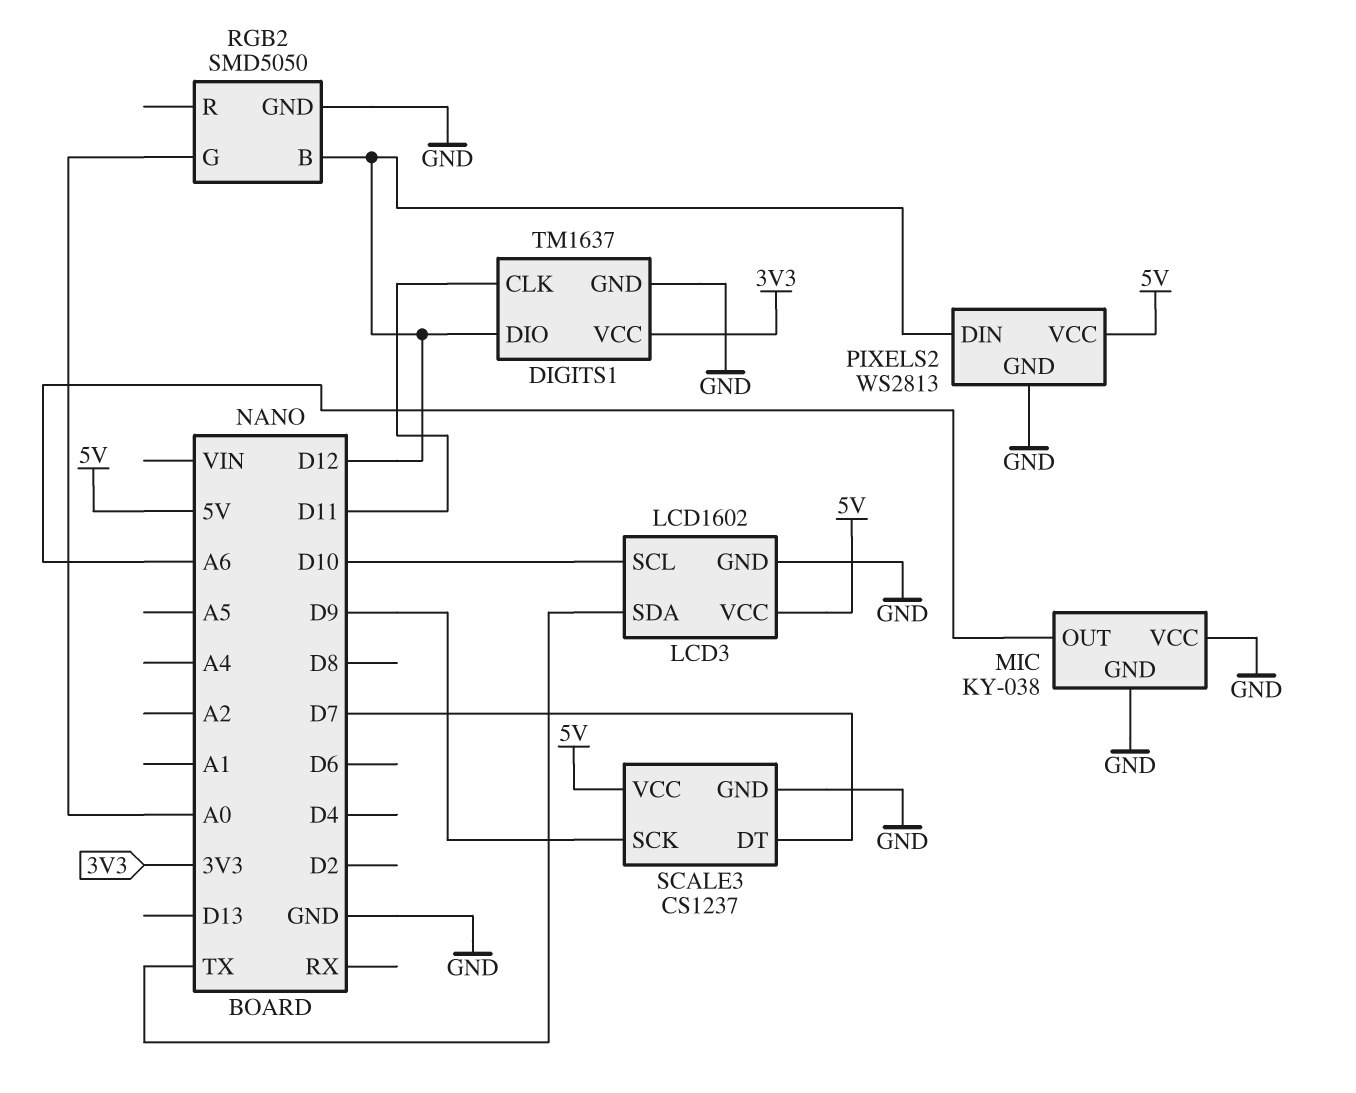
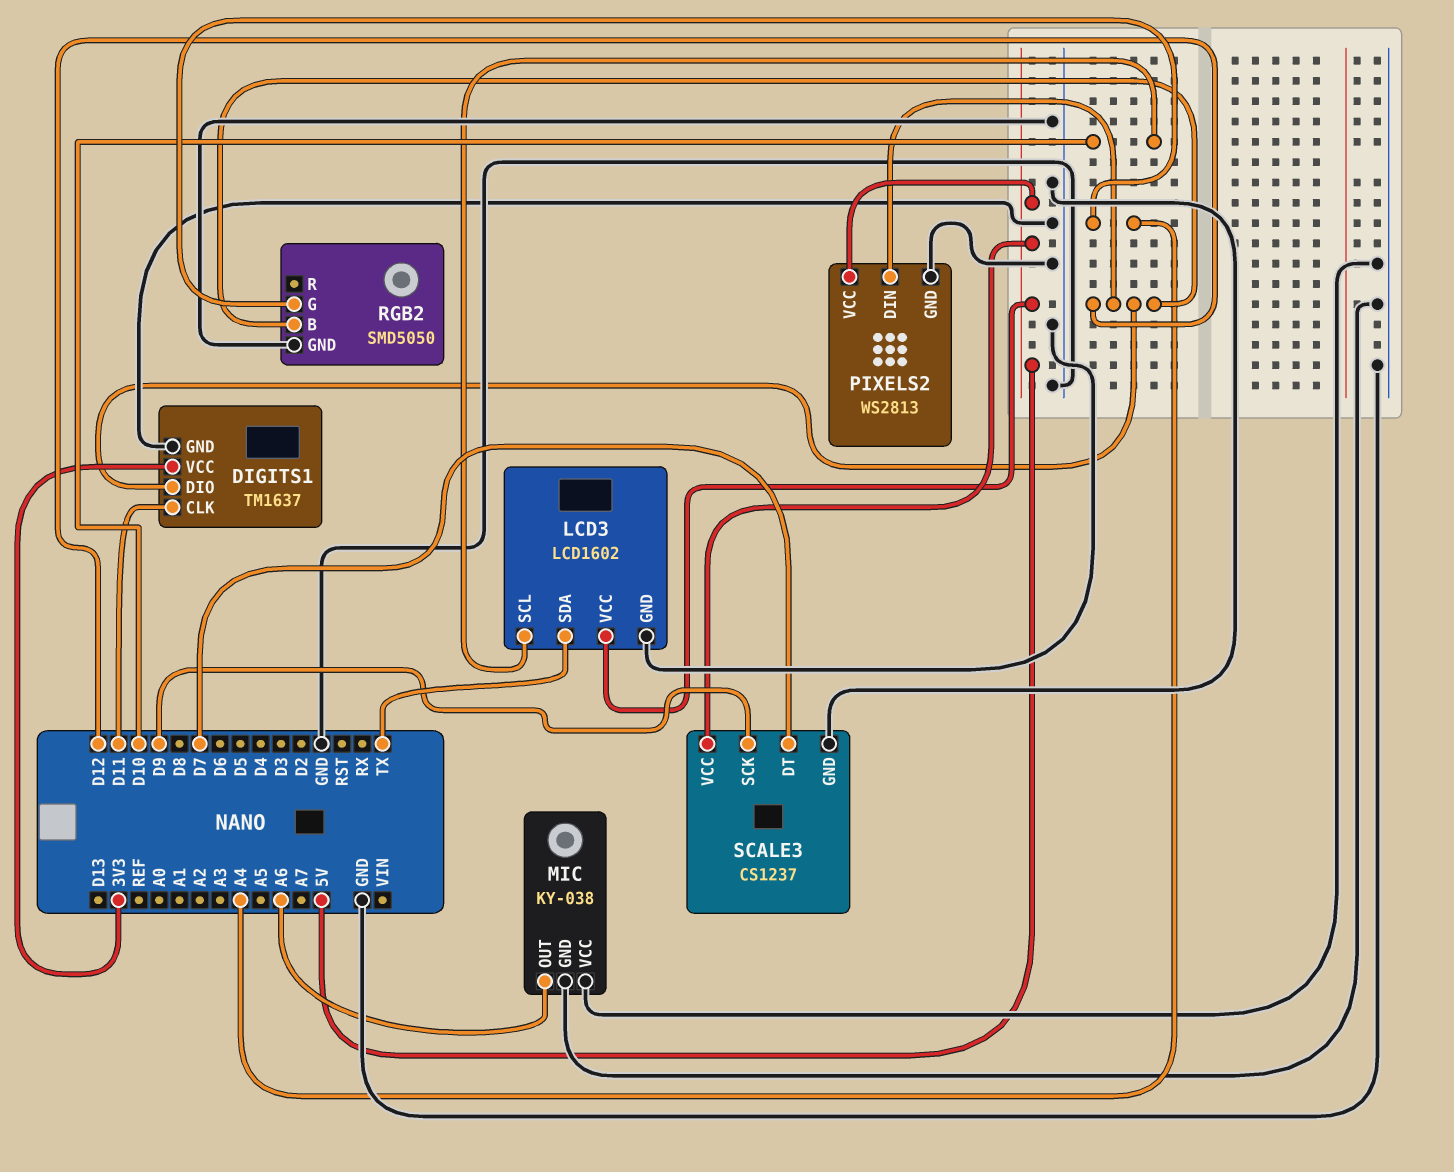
RGB2 pin G: A0 -> A4

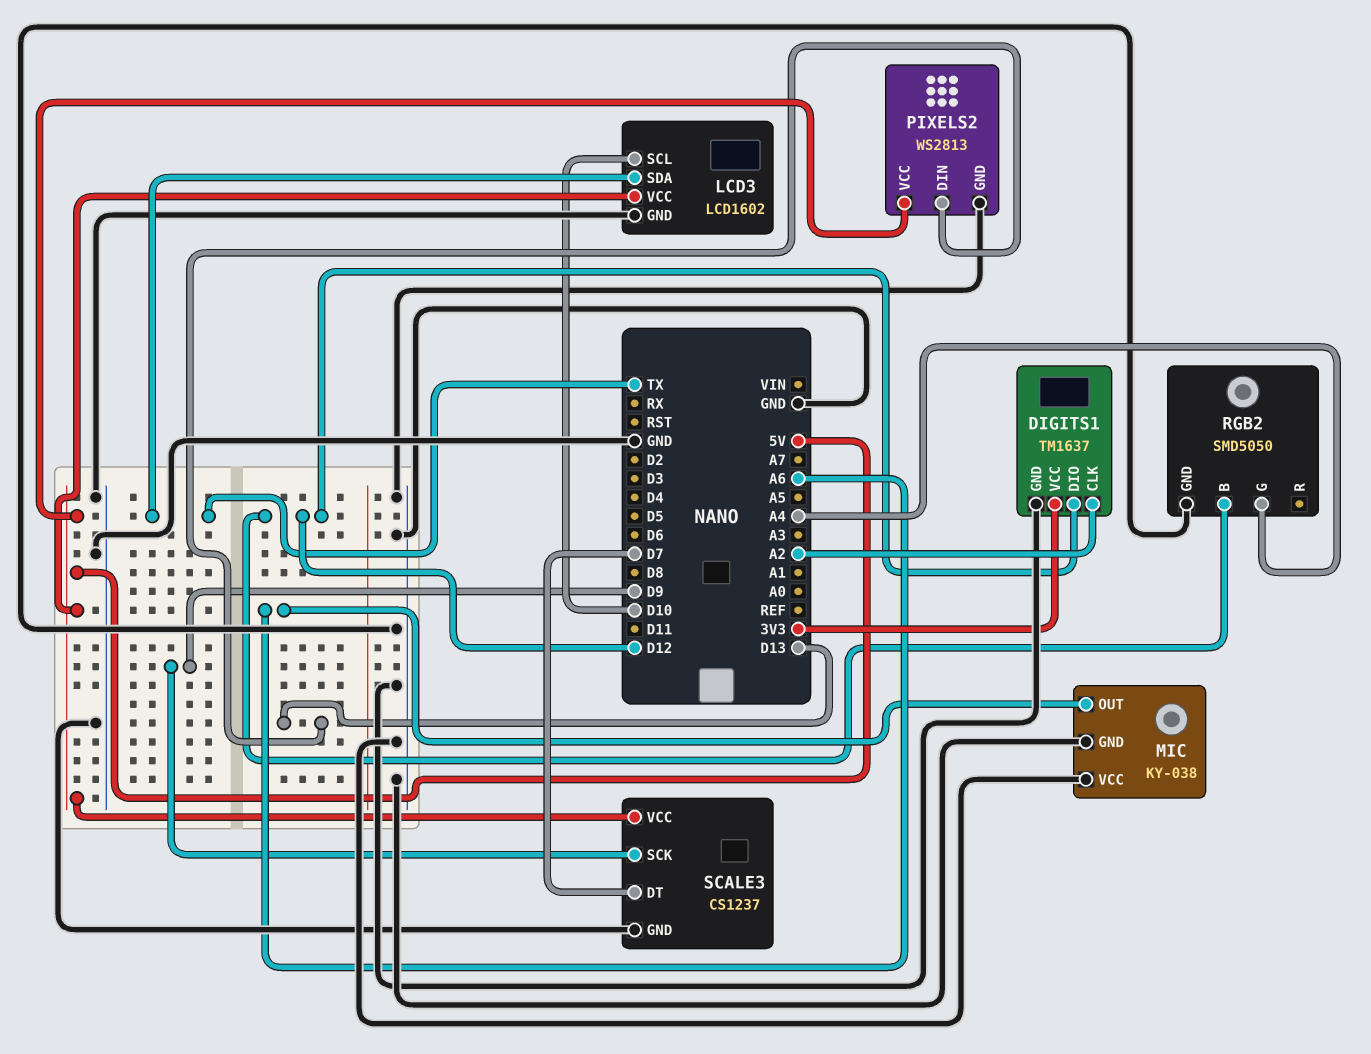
DIGITS1 pin CLK: D11 -> A2
PIXELS2 pin DIN: D12 -> D13

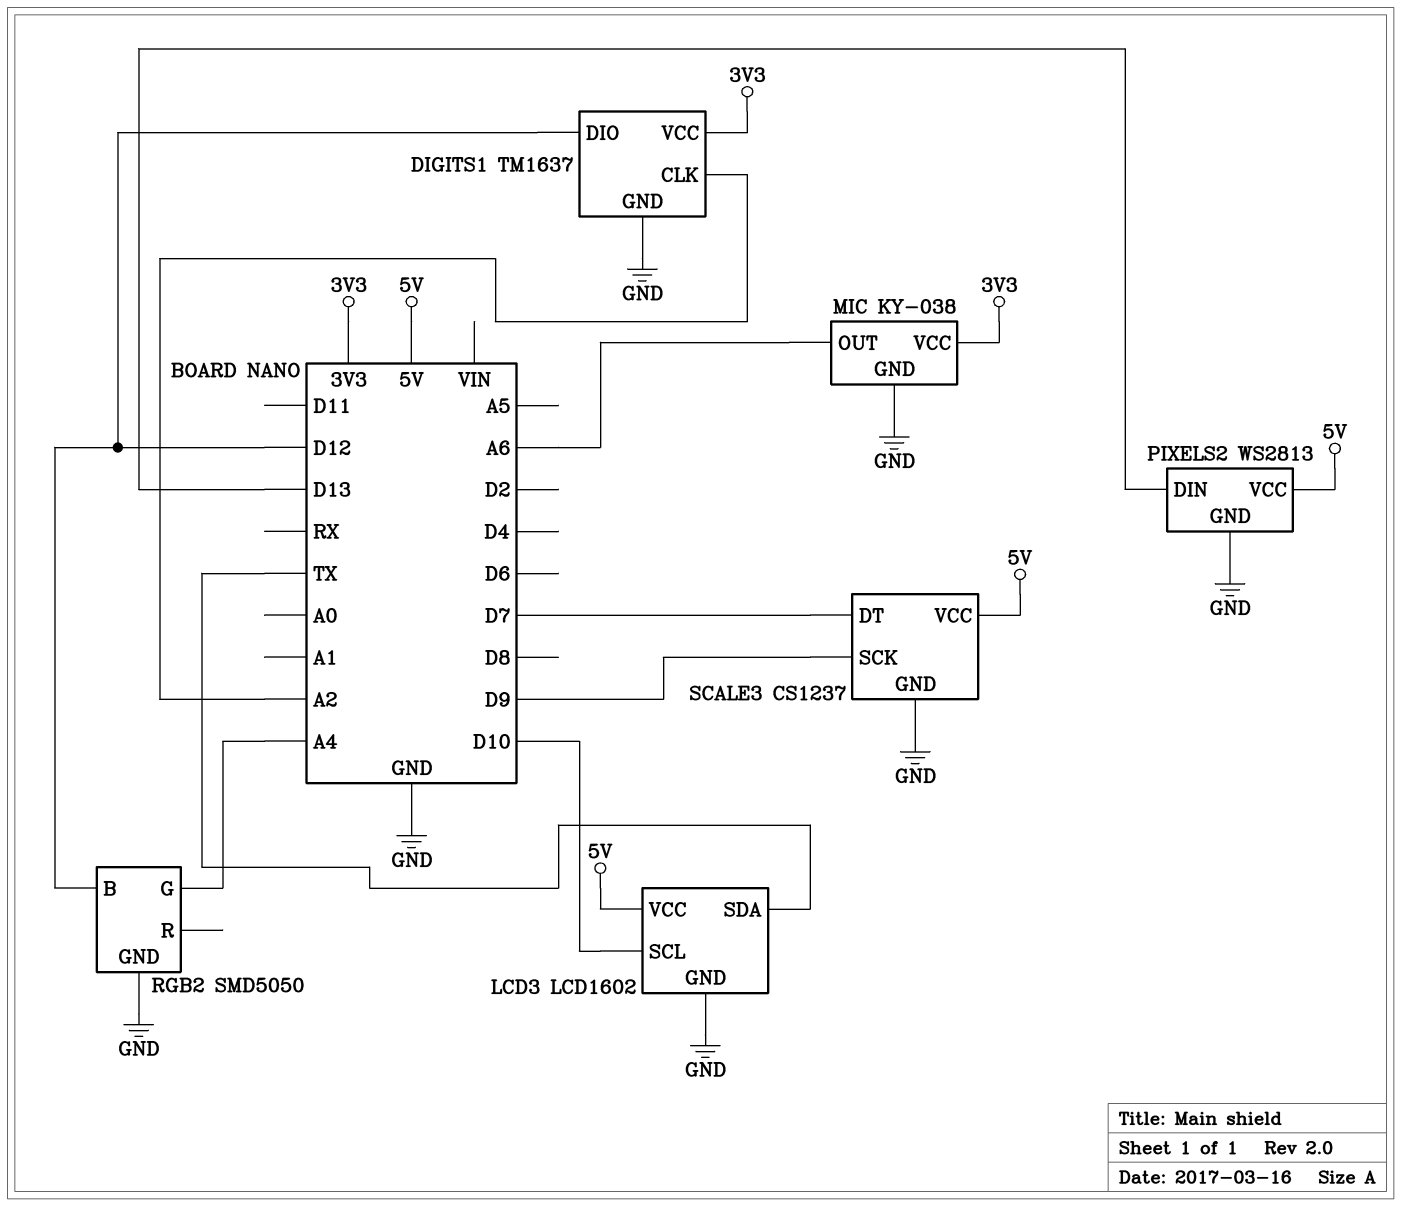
MIC pin VCC: GND -> 3V3

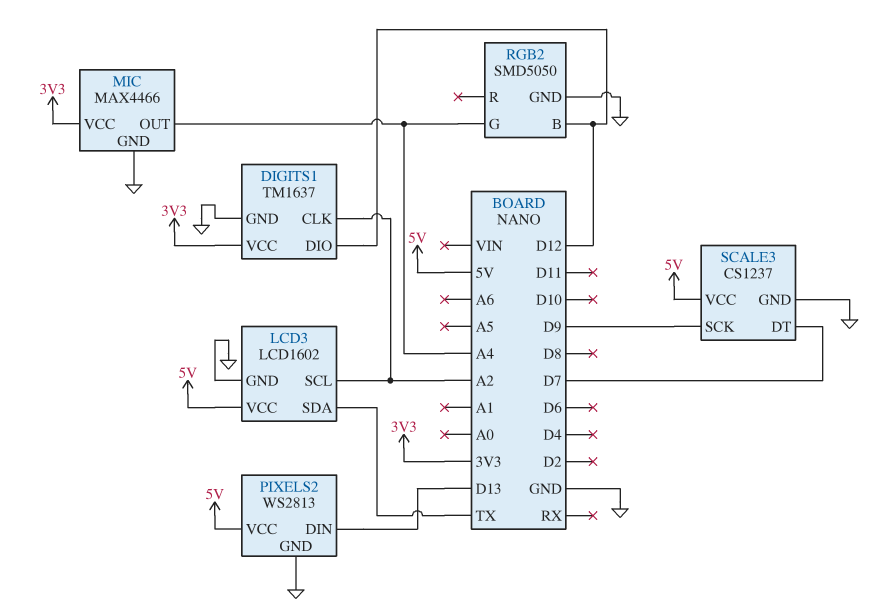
LCD3 pin SCL: D10 -> A2
MIC: KY-038 -> MAX4466
MIC pin OUT: A6 -> A4

